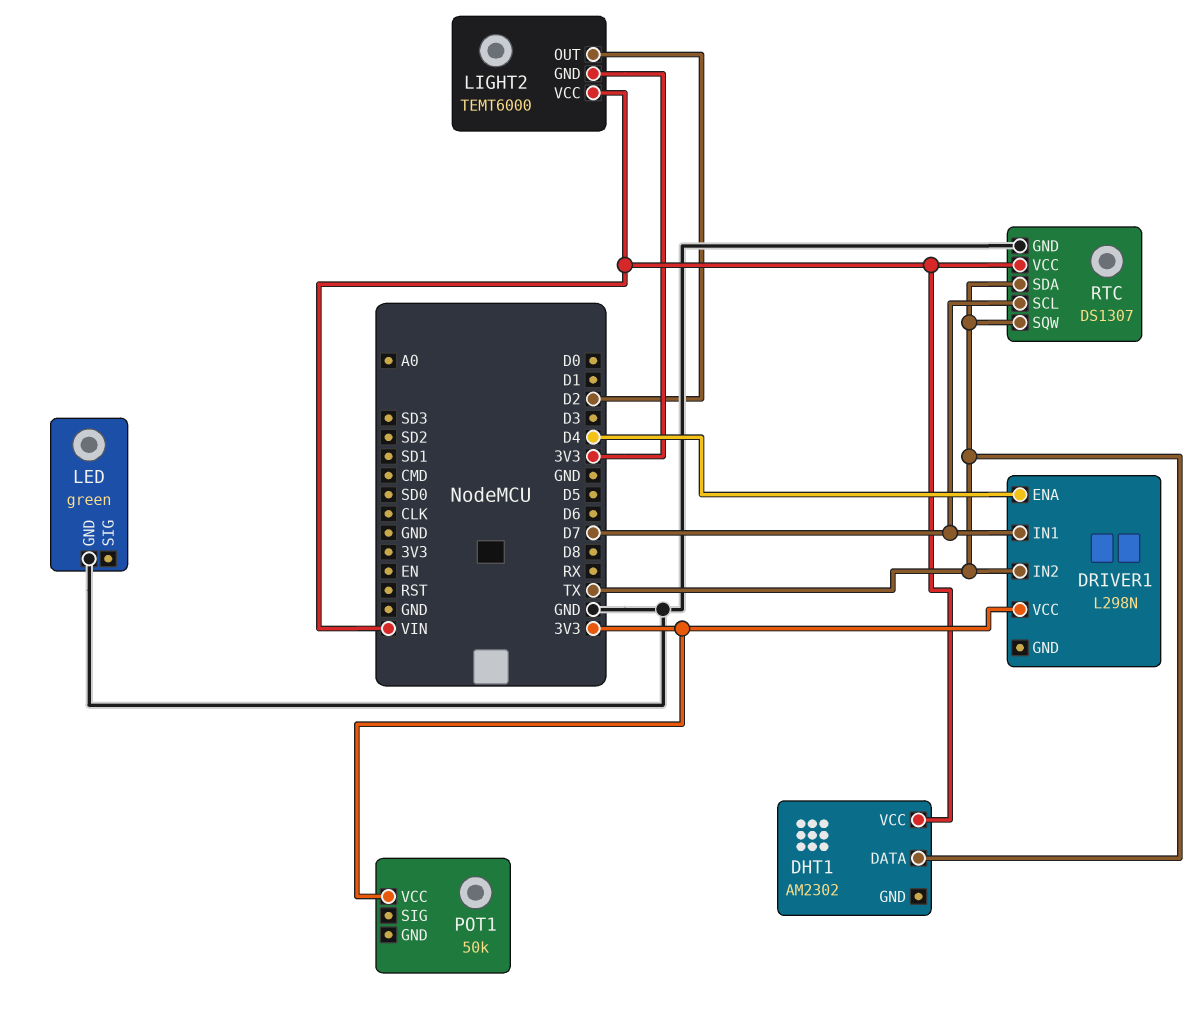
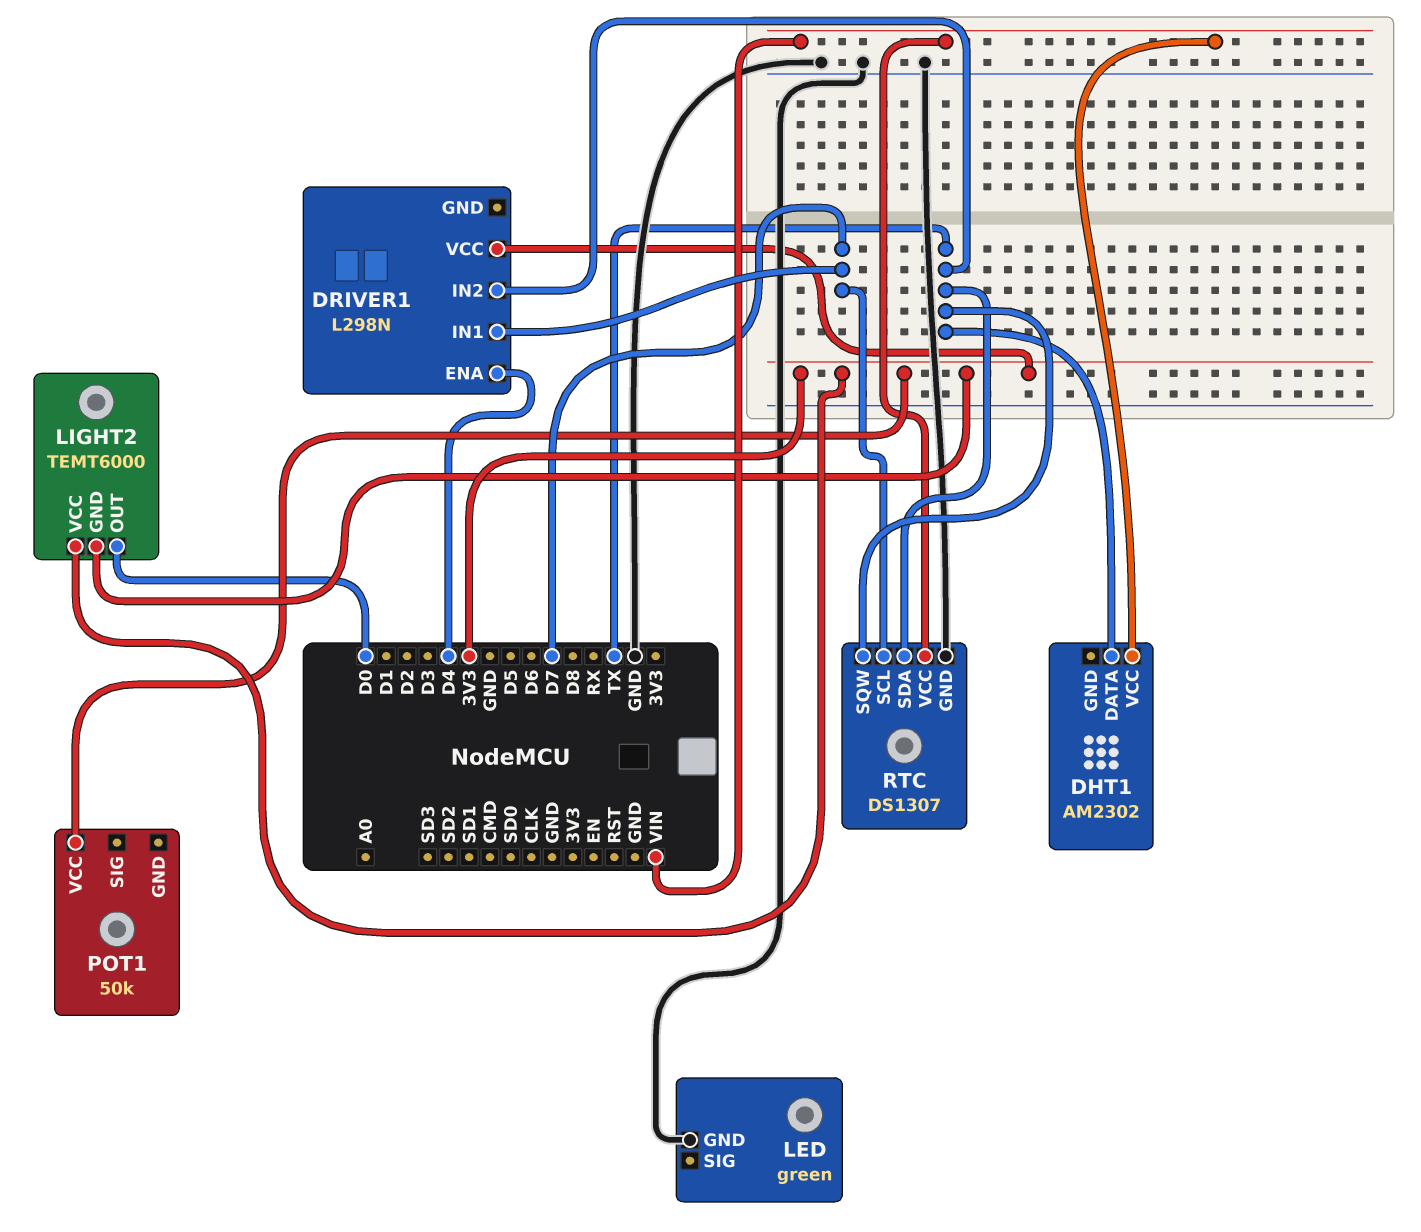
LIGHT2 pin OUT: D2 -> D0
LIGHT2 pin VCC: VIN -> 3V3

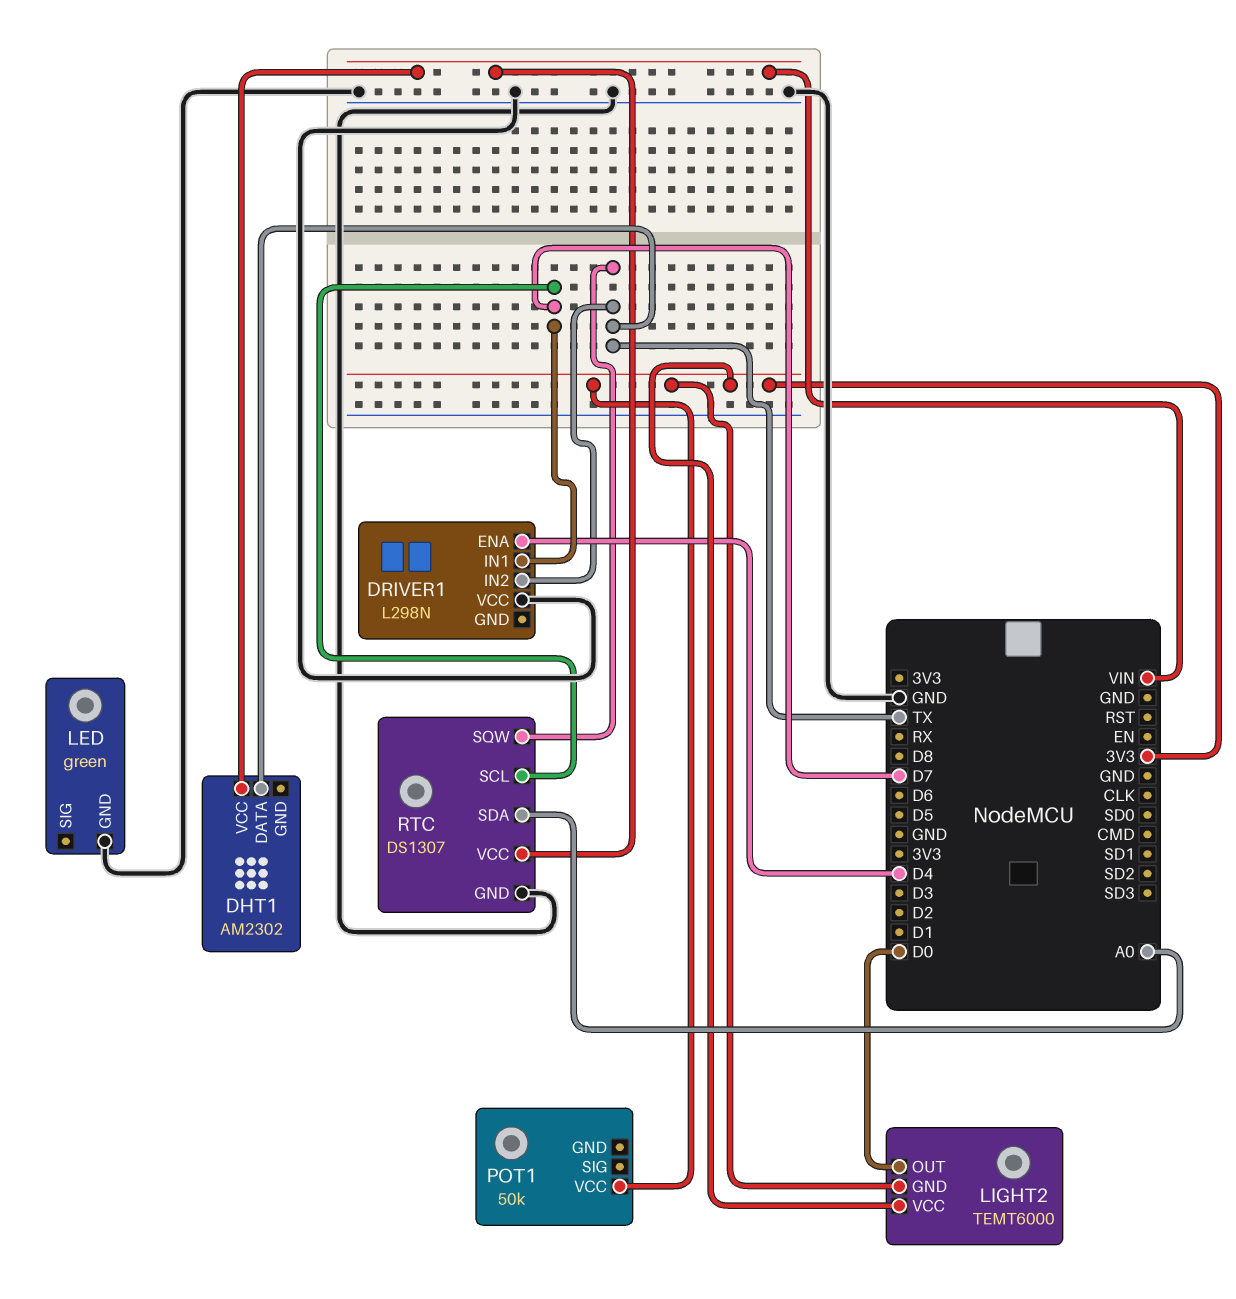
DRIVER1 pin VCC: 3V3 -> GND
RTC pin SDA: TX -> A0

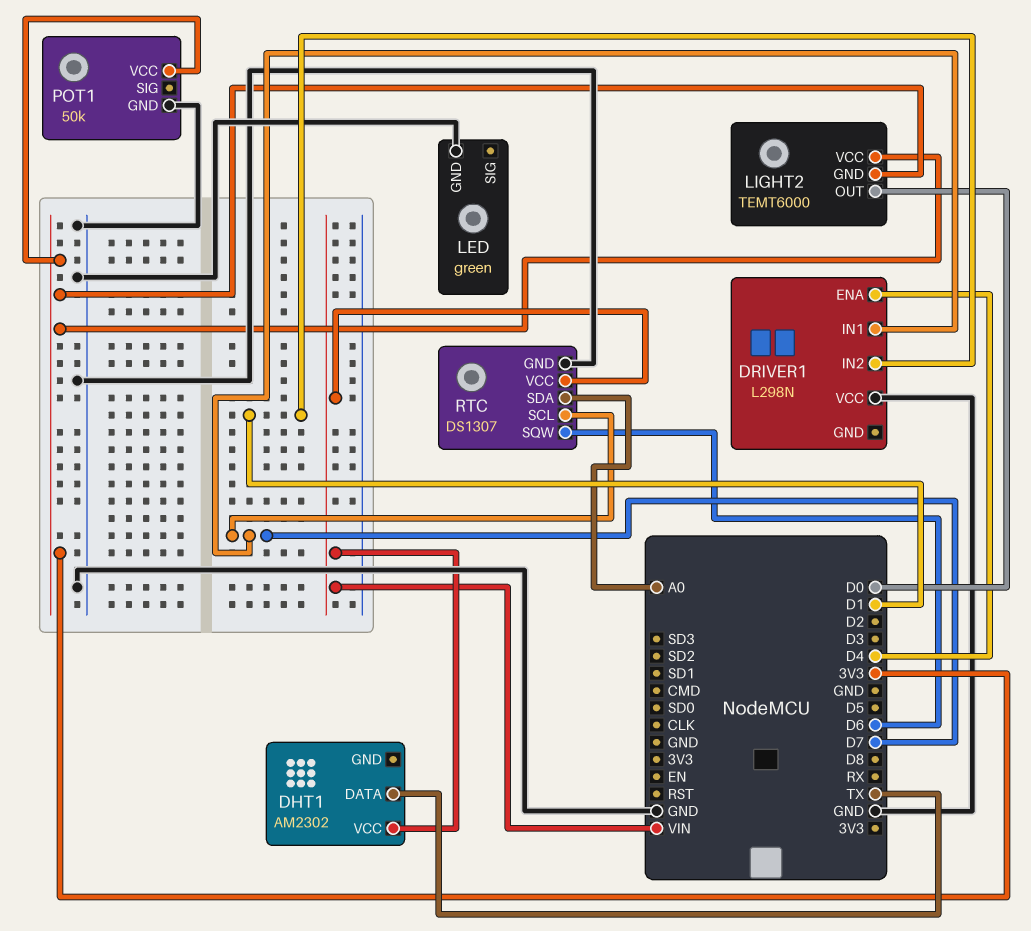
DRIVER1 pin IN2: TX -> D1
POT1 pin GND: none -> GND
RTC pin SQW: TX -> D6

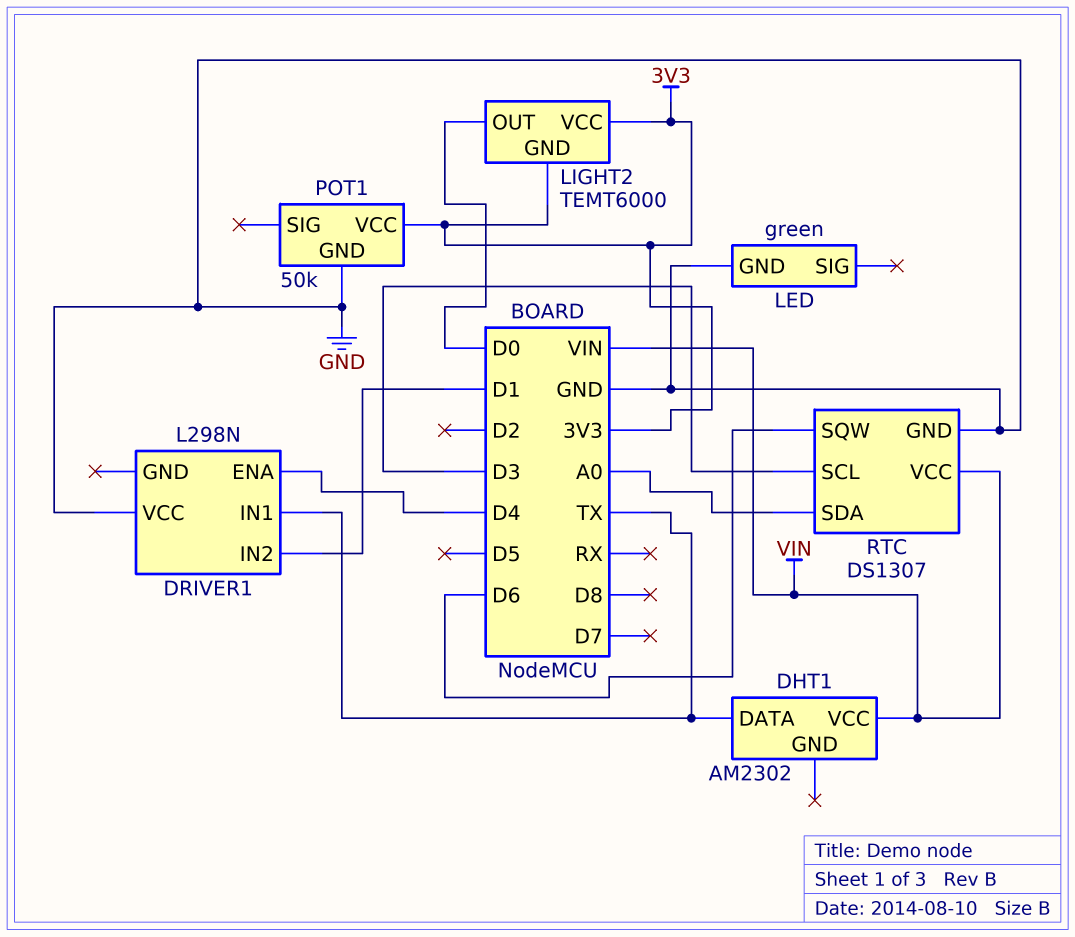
DRIVER1 pin IN1: D7 -> TX
RTC pin SCL: D7 -> D3

